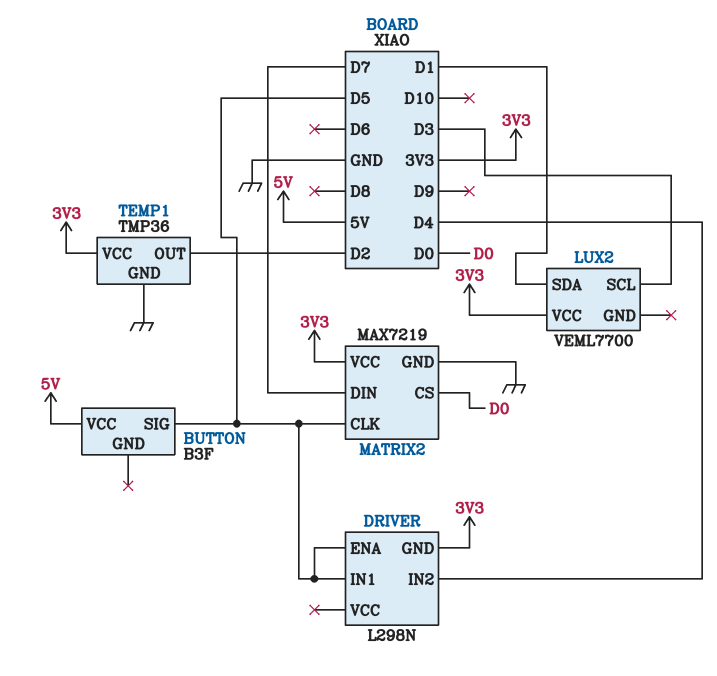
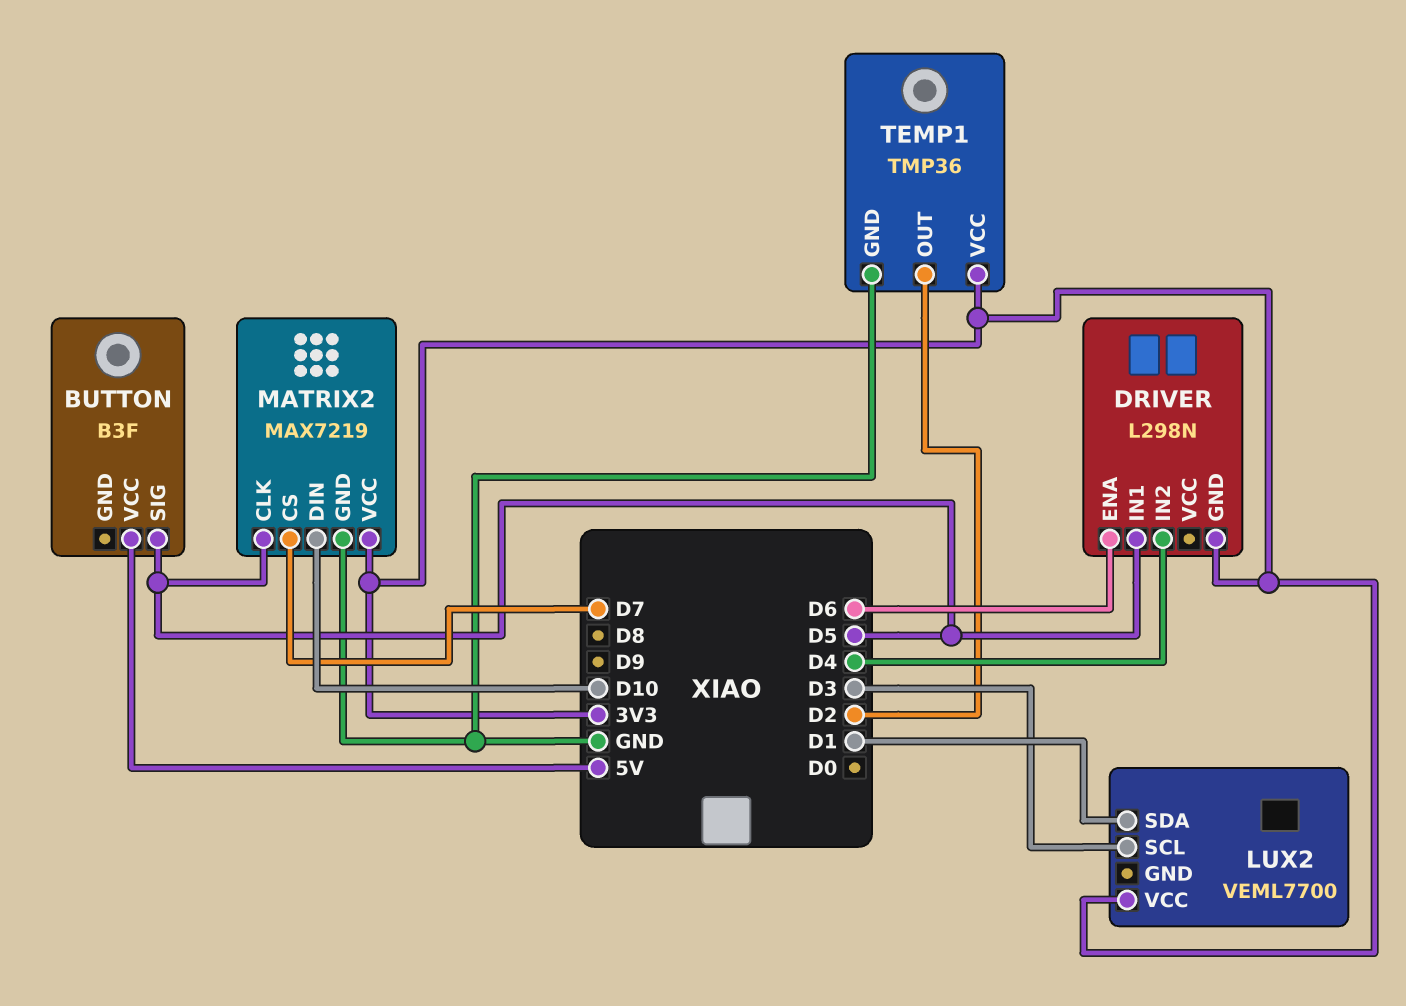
DRIVER pin ENA: D5 -> D6
MATRIX2 pin CS: D0 -> D7
MATRIX2 pin DIN: D7 -> D10

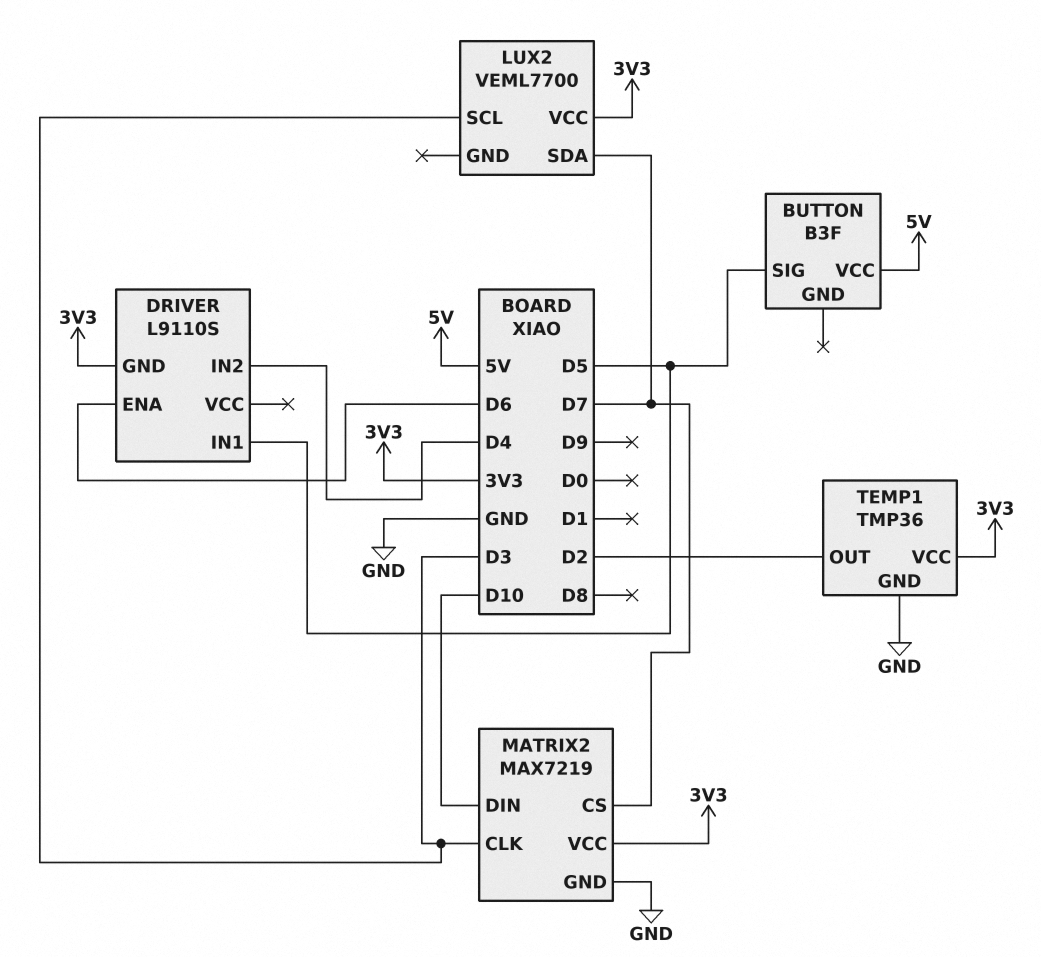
DRIVER: L298N -> L9110S
LUX2 pin SDA: D1 -> D7
MATRIX2 pin CLK: D5 -> D3

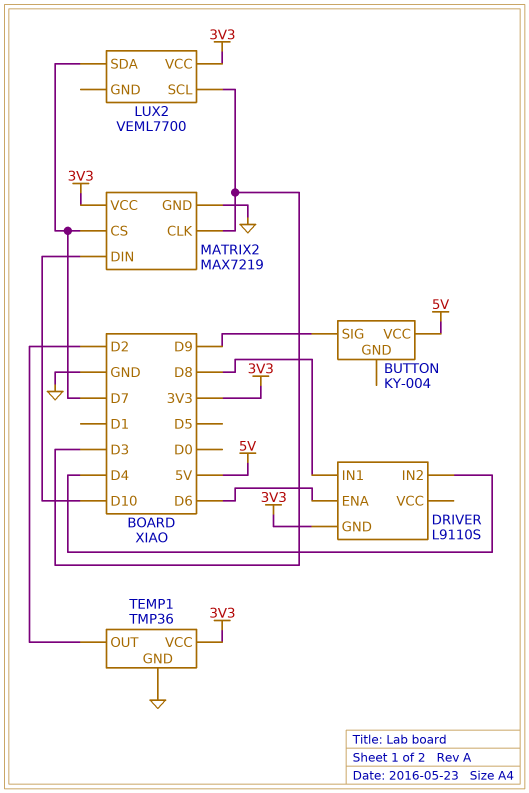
BUTTON: B3F -> KY-004
BUTTON pin SIG: D5 -> D9
DRIVER pin IN1: D5 -> D8

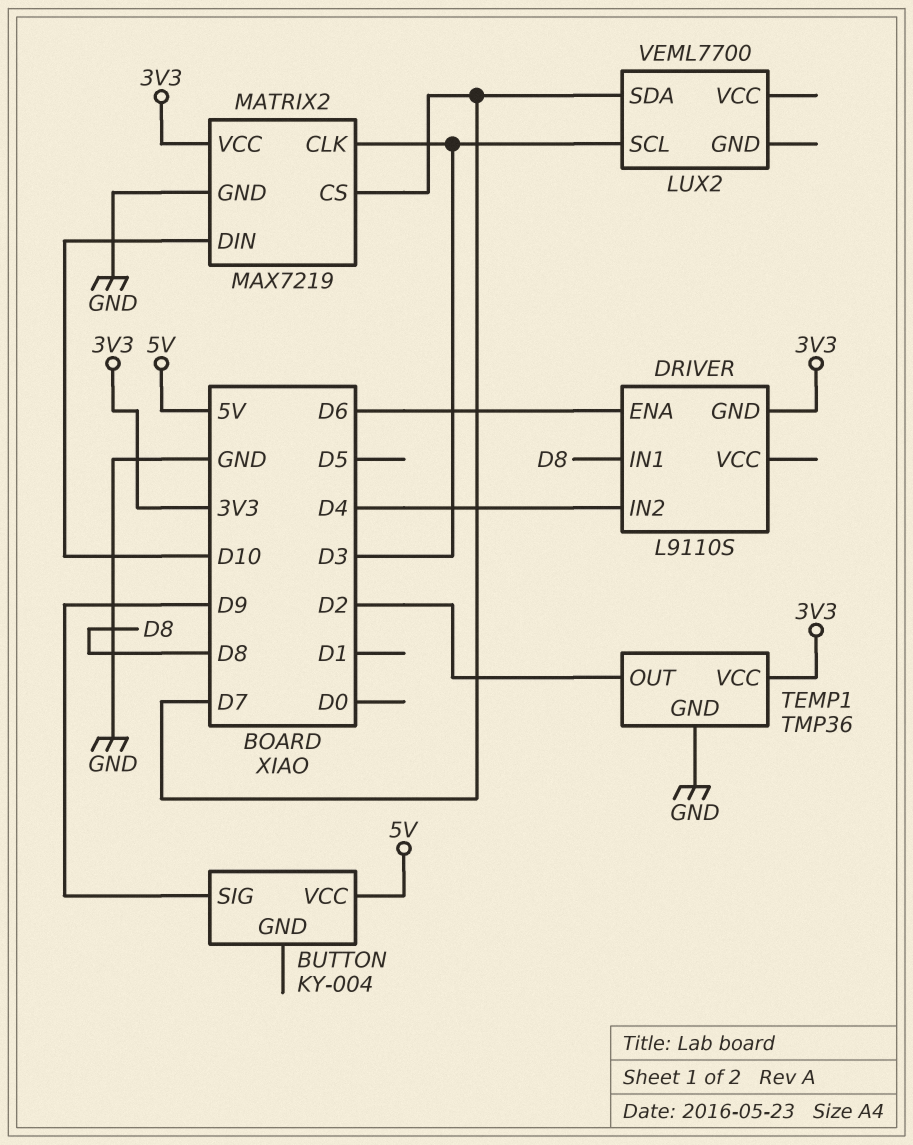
LUX2 pin VCC: 3V3 -> none

